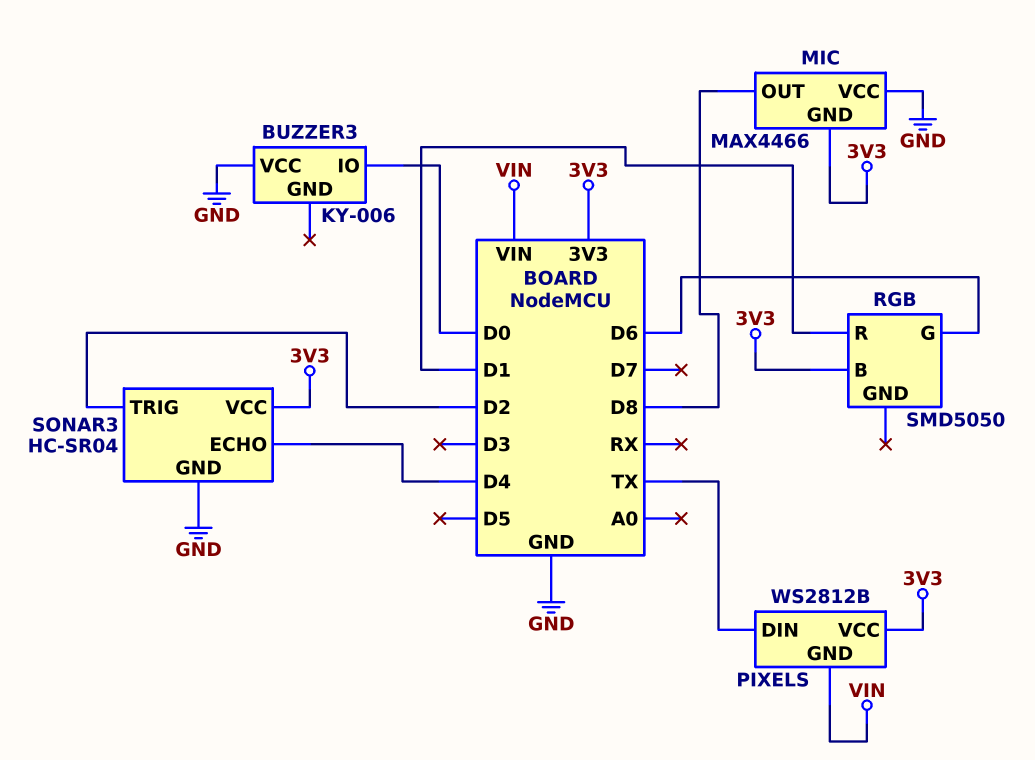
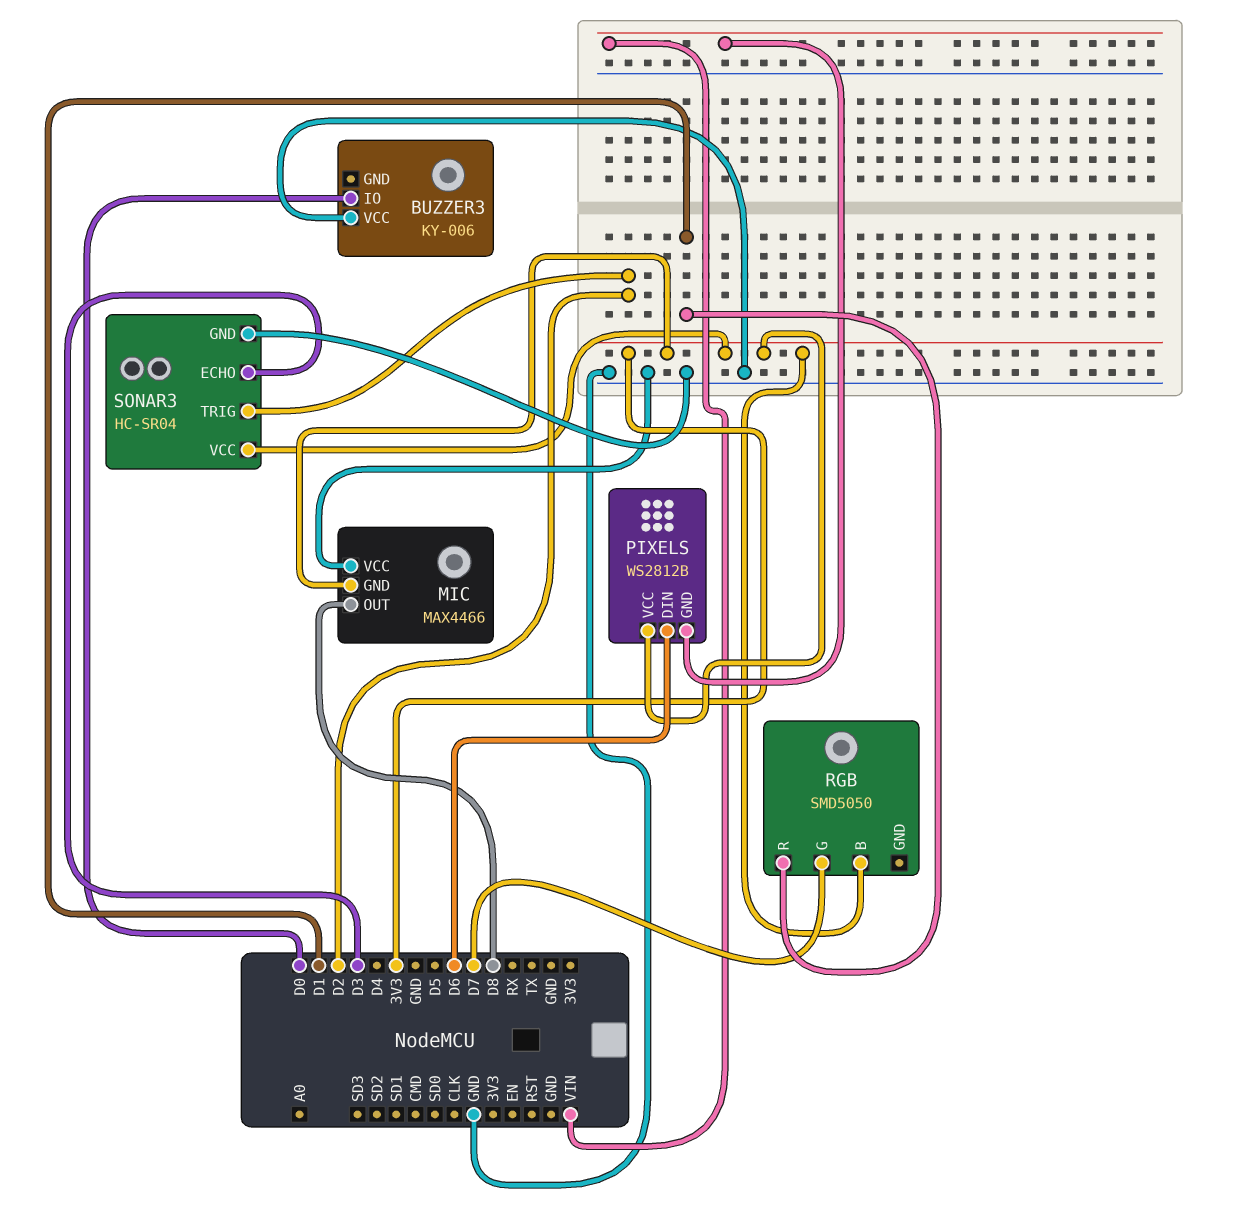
PIXELS pin DIN: TX -> D6
RGB pin G: D6 -> D7
SONAR3 pin ECHO: D4 -> D3

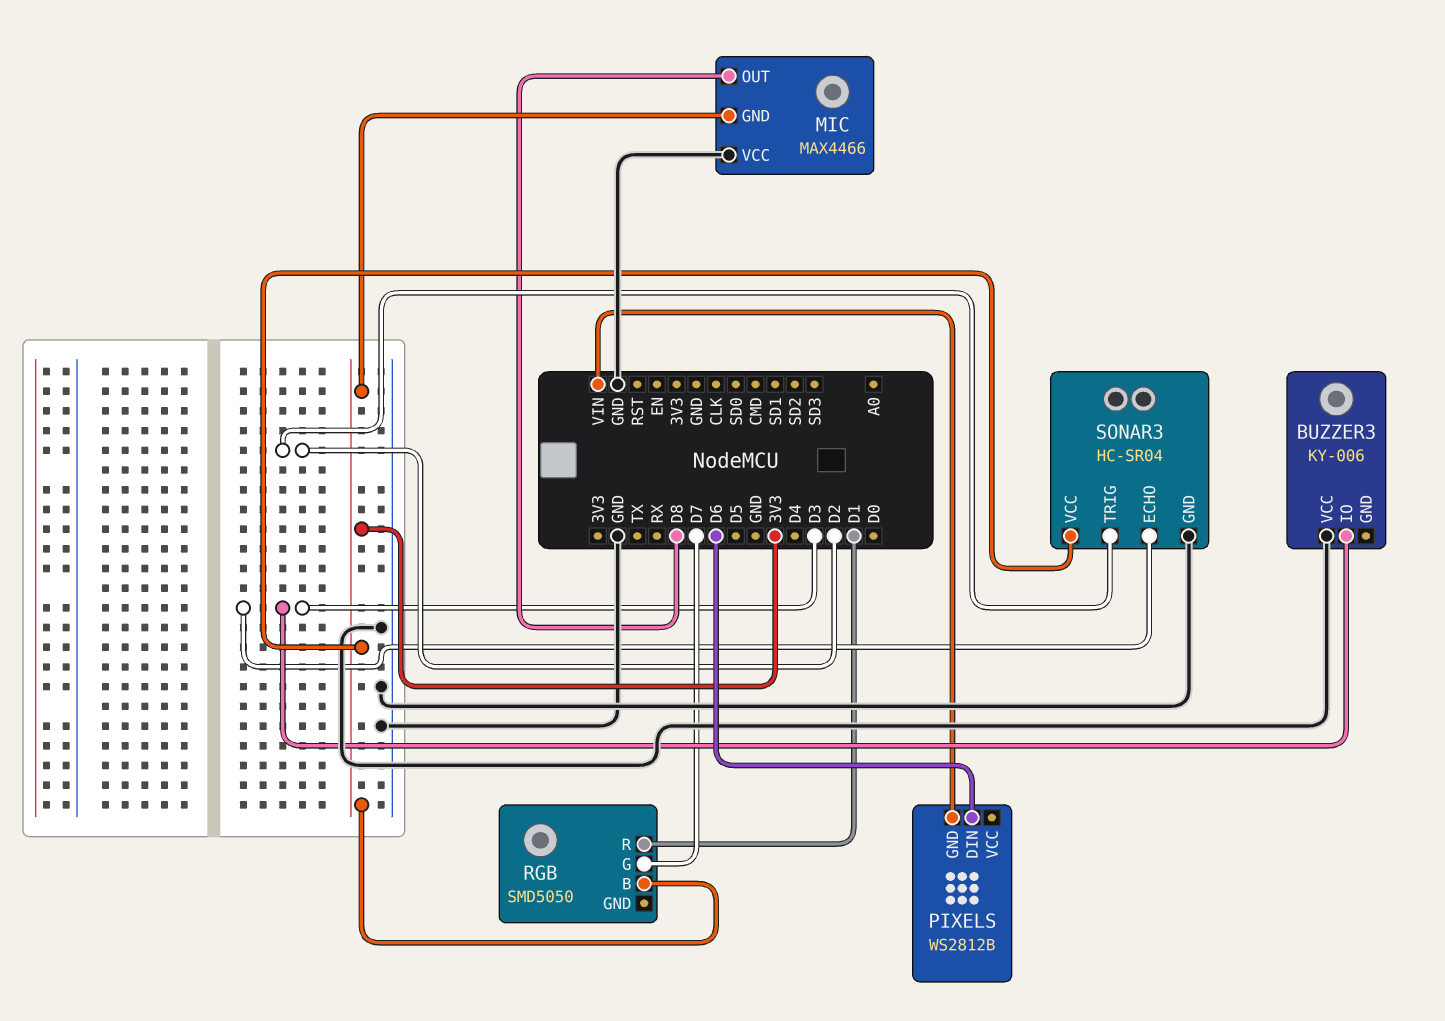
BUZZER3 pin IO: D0 -> D3
PIXELS pin VCC: 3V3 -> none

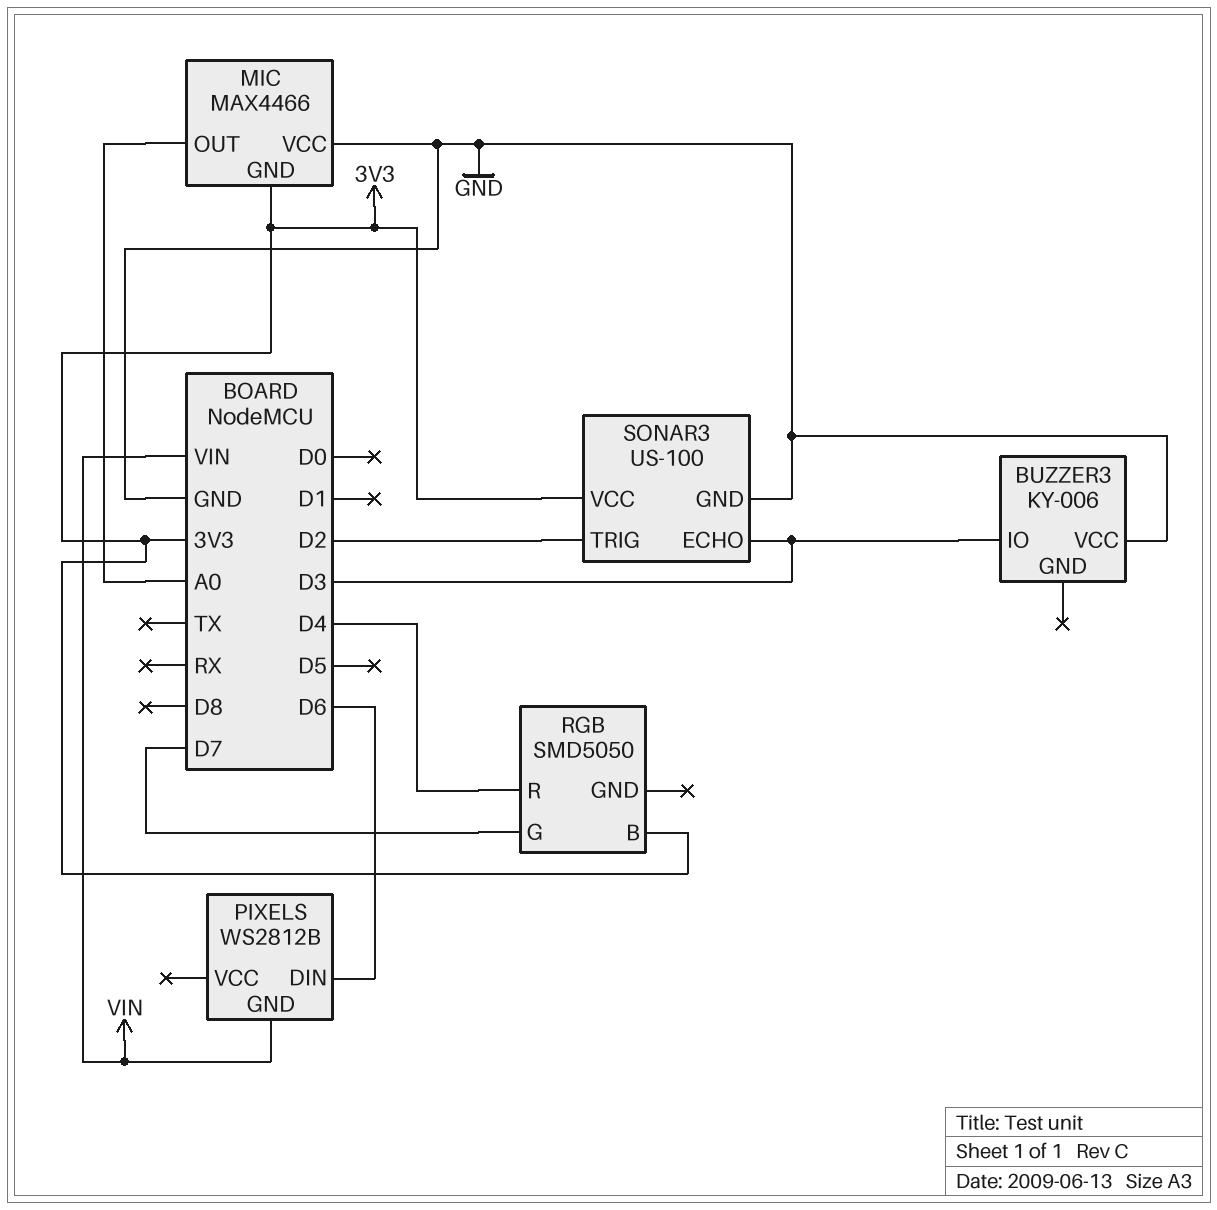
MIC pin OUT: D8 -> A0
RGB pin R: D1 -> D4
SONAR3: HC-SR04 -> US-100

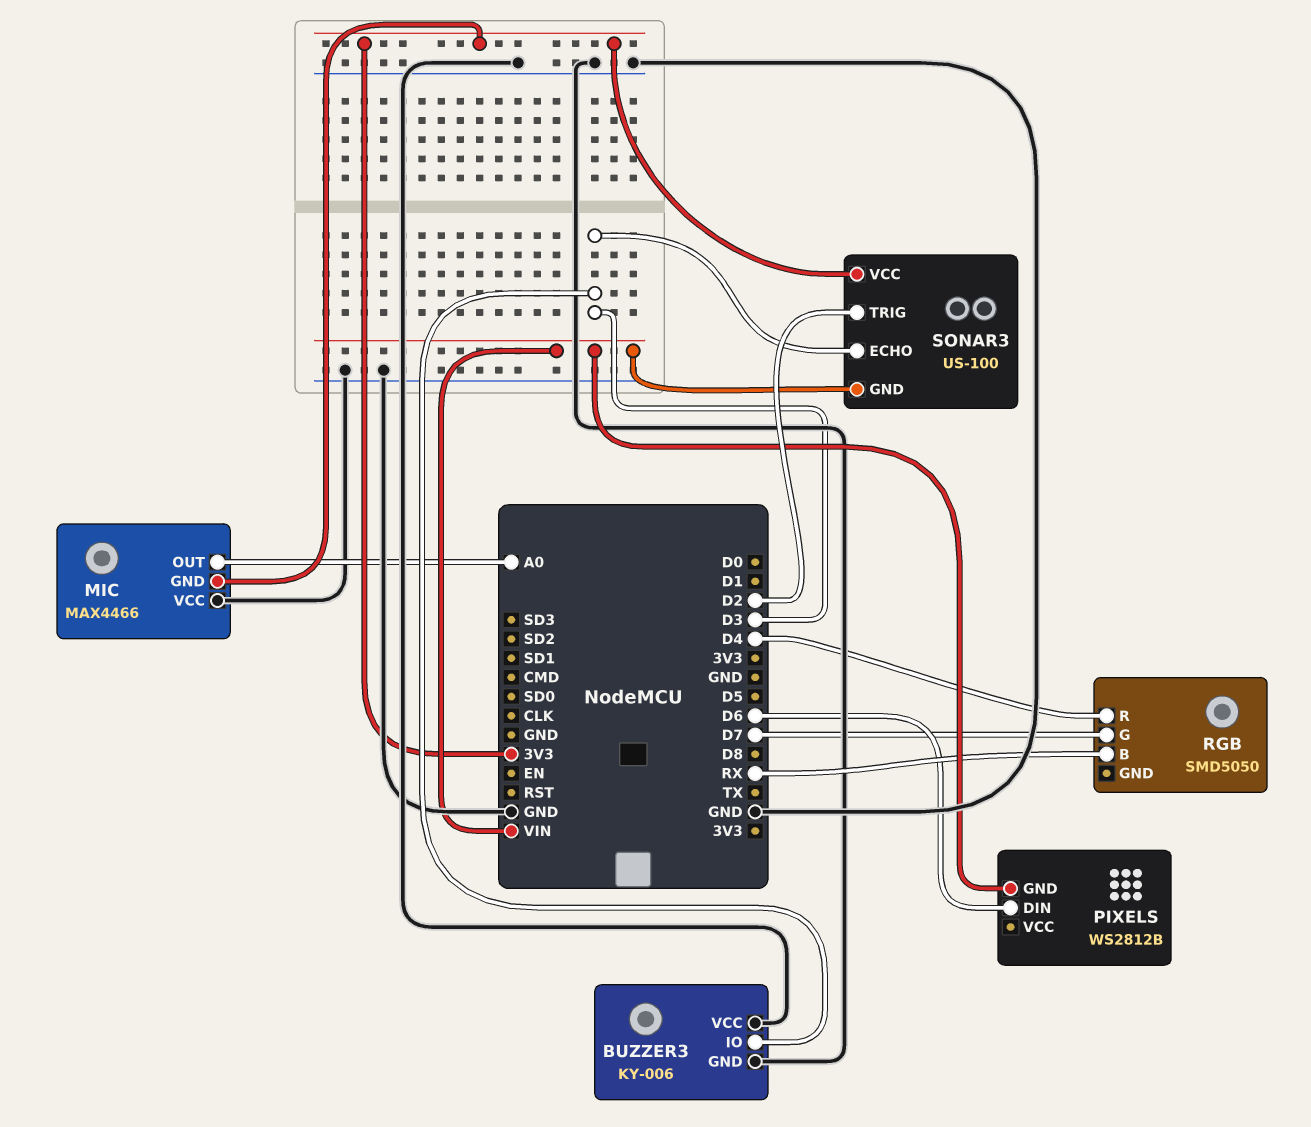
BUZZER3 pin GND: none -> GND
RGB pin B: 3V3 -> RX
SONAR3 pin GND: GND -> VIN

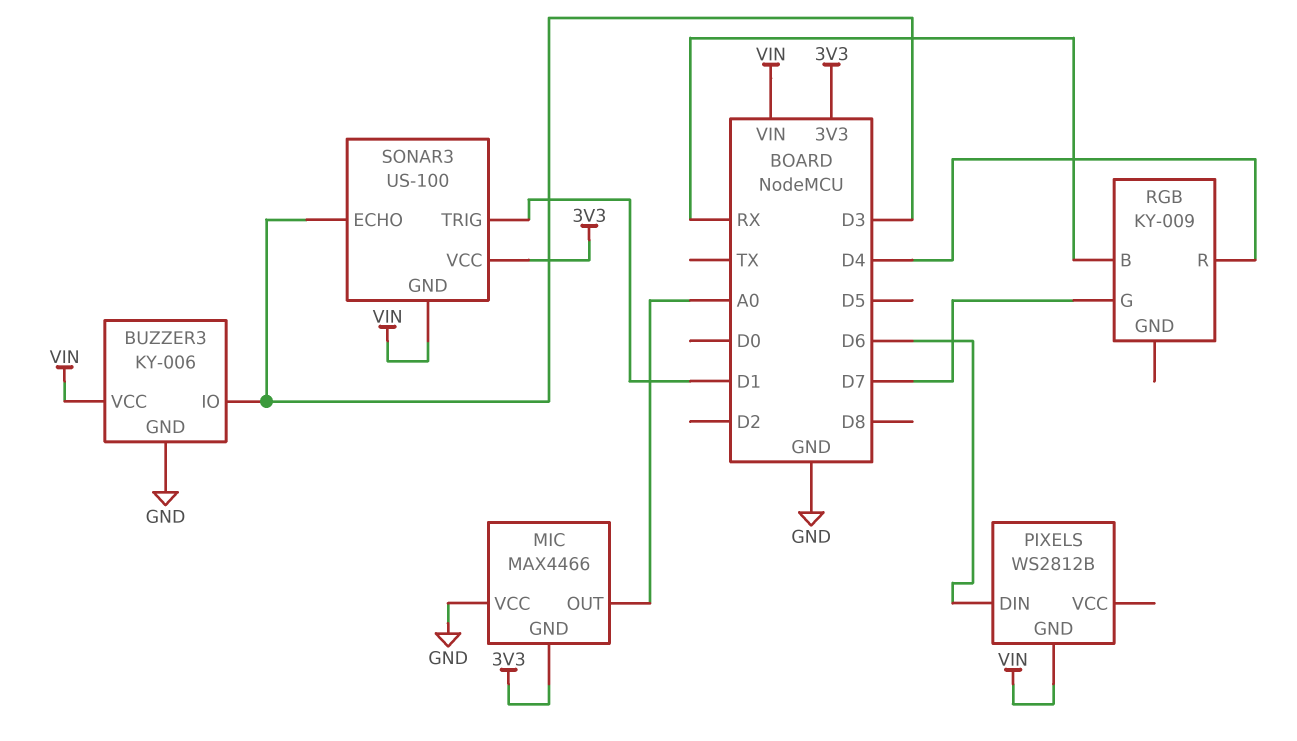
BUZZER3 pin VCC: GND -> VIN
RGB: SMD5050 -> KY-009
SONAR3 pin TRIG: D2 -> D1

